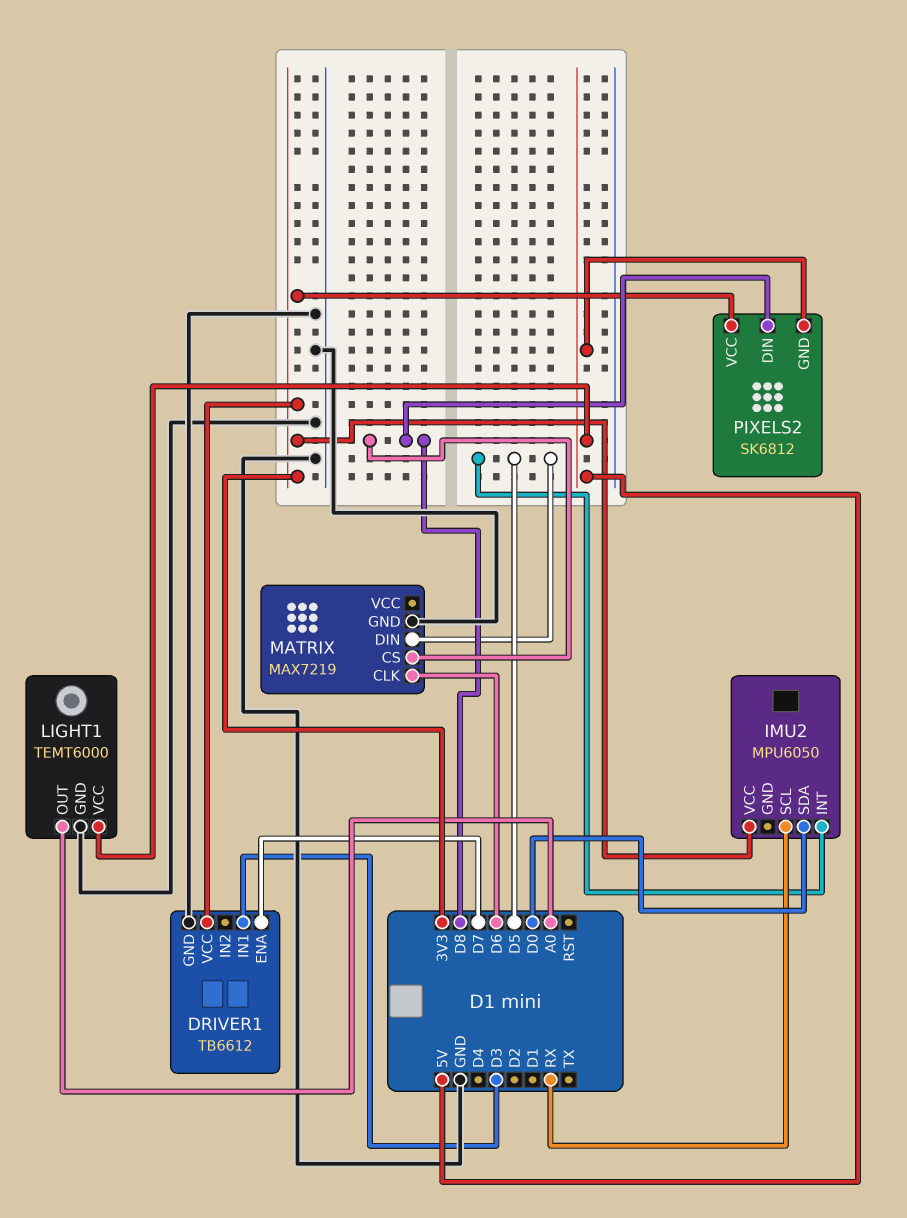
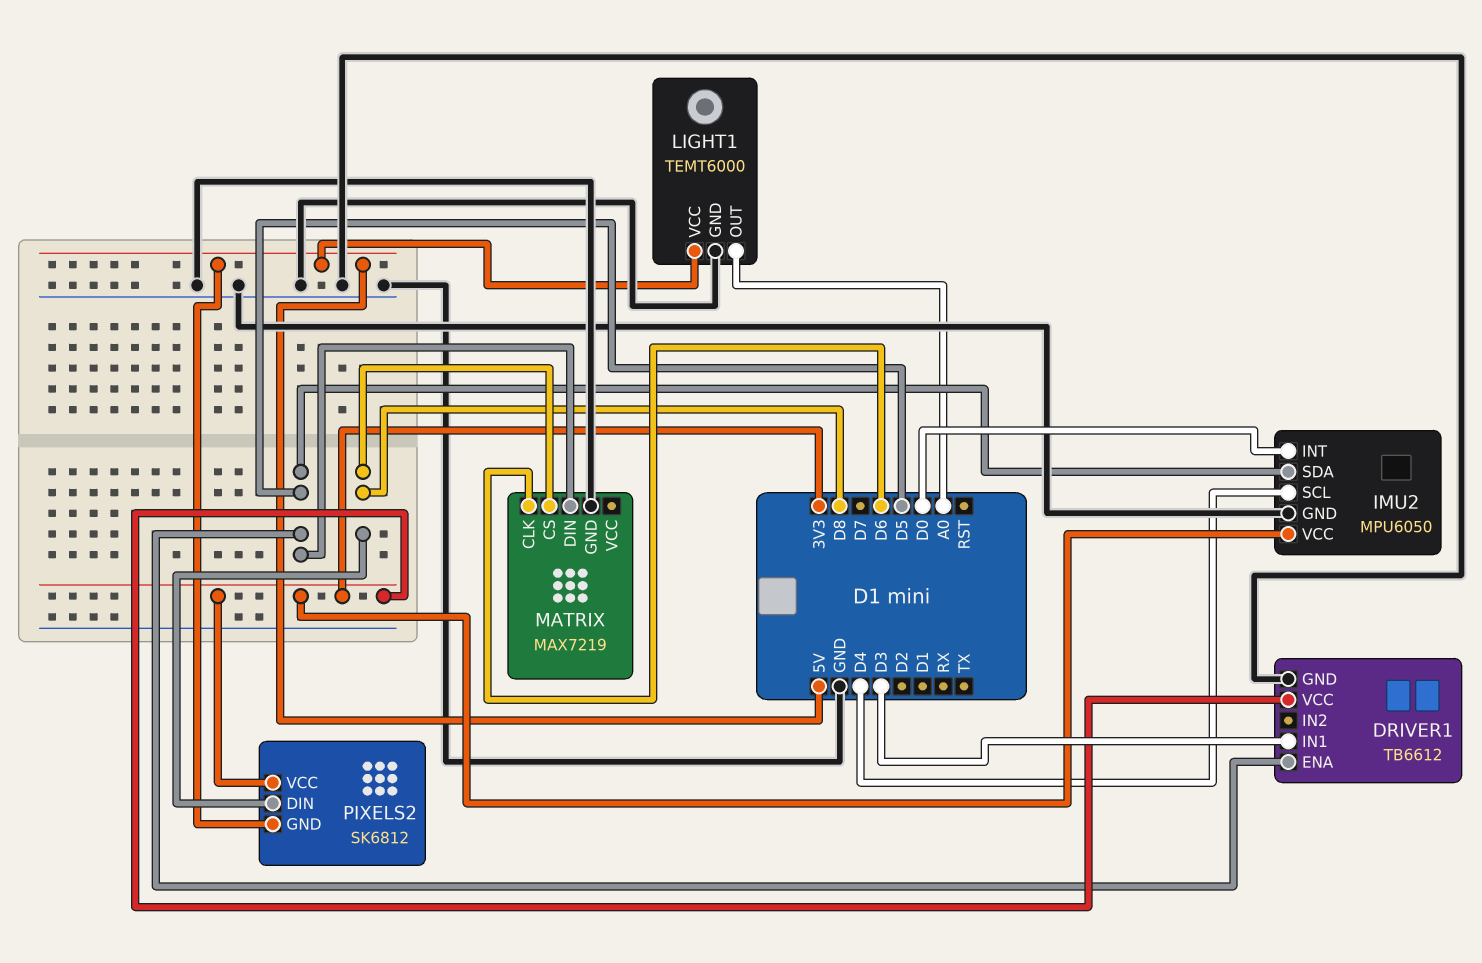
DRIVER1 pin ENA: D7 -> D5
IMU2 pin GND: none -> GND
IMU2 pin INT: D5 -> D0
IMU2 pin SCL: RX -> D4
IMU2 pin SDA: D0 -> D5

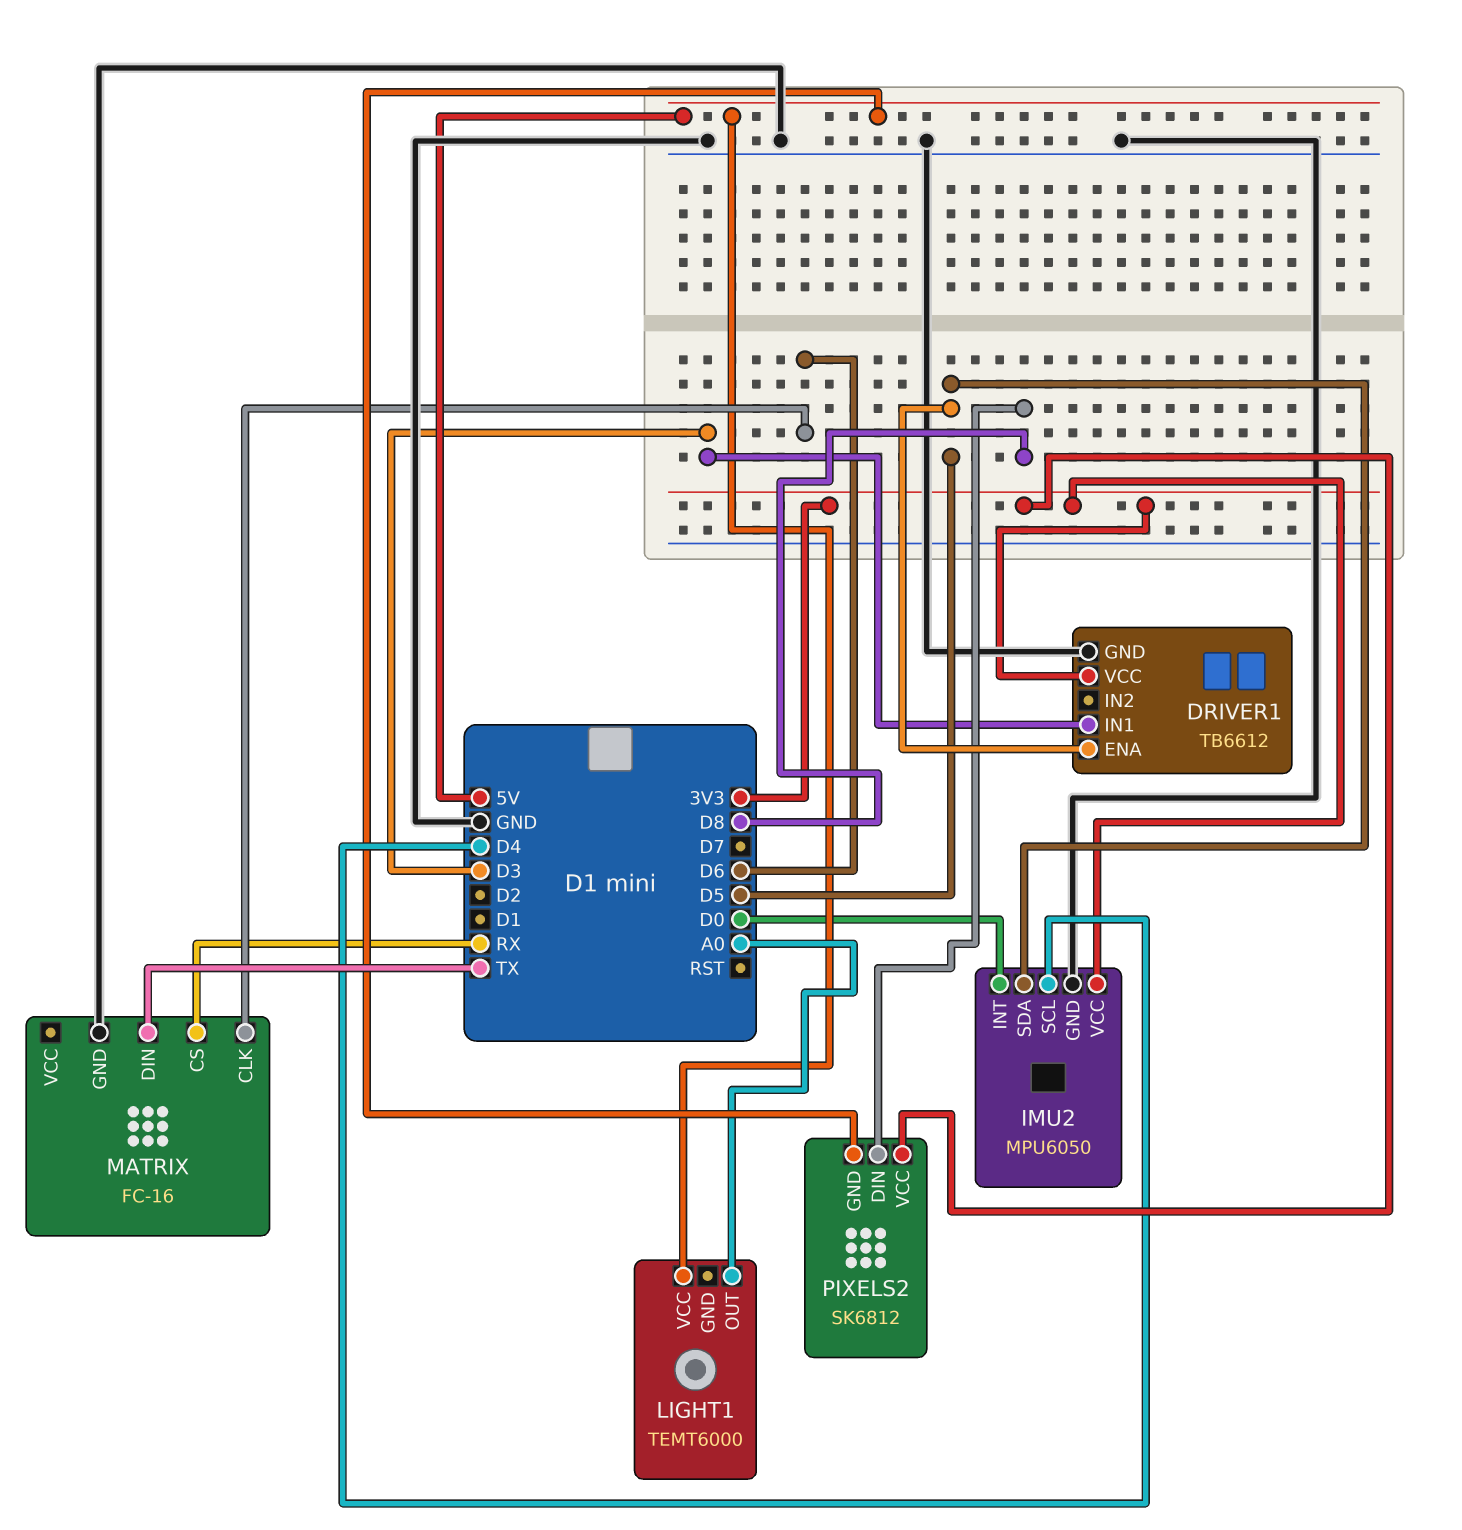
LIGHT1 pin GND: GND -> none
MATRIX: MAX7219 -> FC-16
MATRIX pin CS: D8 -> RX
MATRIX pin DIN: D5 -> TX

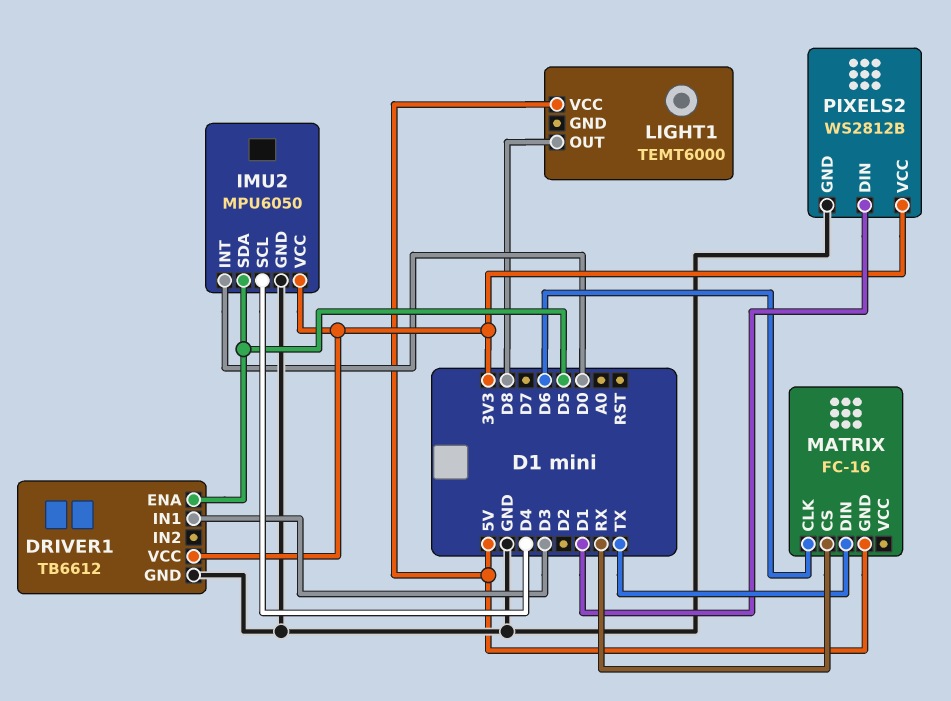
LIGHT1 pin OUT: A0 -> D8
MATRIX pin GND: GND -> 5V
PIXELS2: SK6812 -> WS2812B
PIXELS2 pin DIN: D8 -> D1
PIXELS2 pin GND: 5V -> GND

